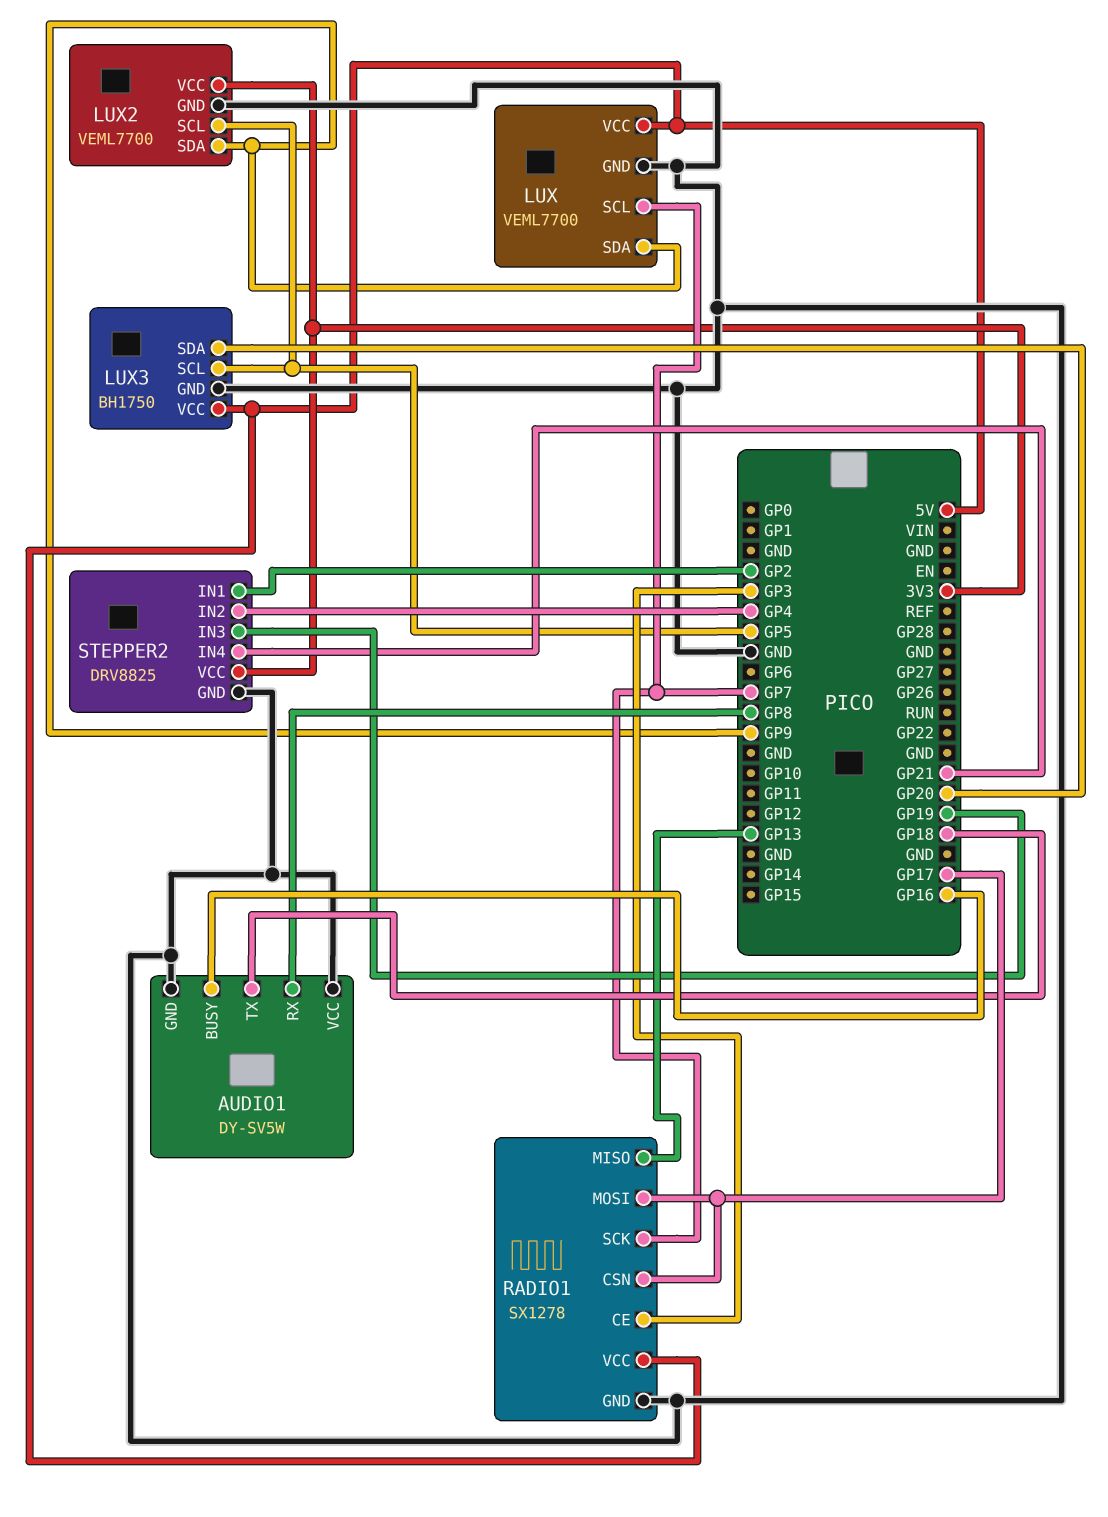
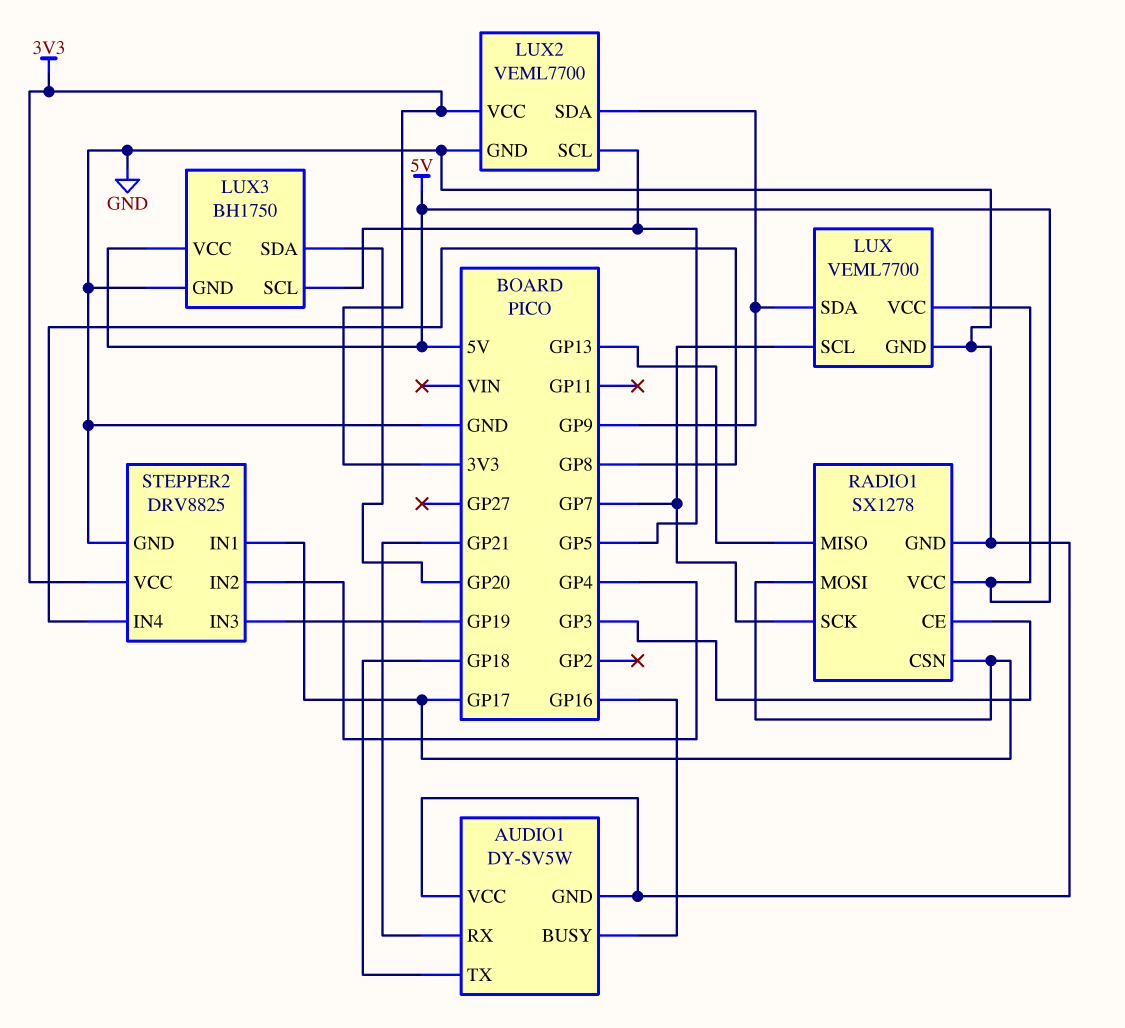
AUDIO1 pin RX: GP8 -> GP21
STEPPER2 pin IN1: GP2 -> GP17
STEPPER2 pin IN4: GP21 -> GP8

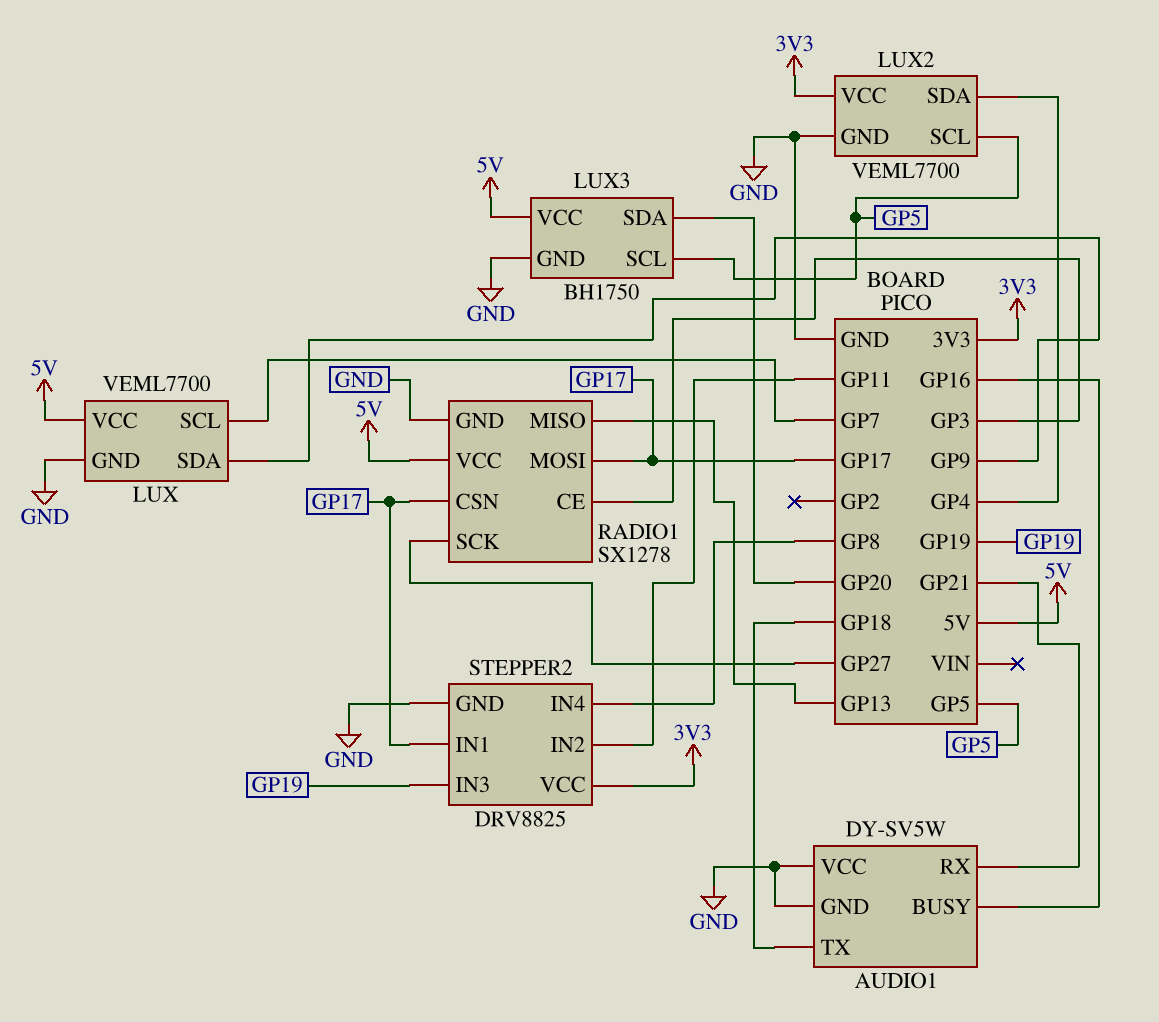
LUX2 pin SDA: GP9 -> GP4
RADIO1 pin SCK: GP7 -> GP27
STEPPER2 pin IN2: GP4 -> GP11

